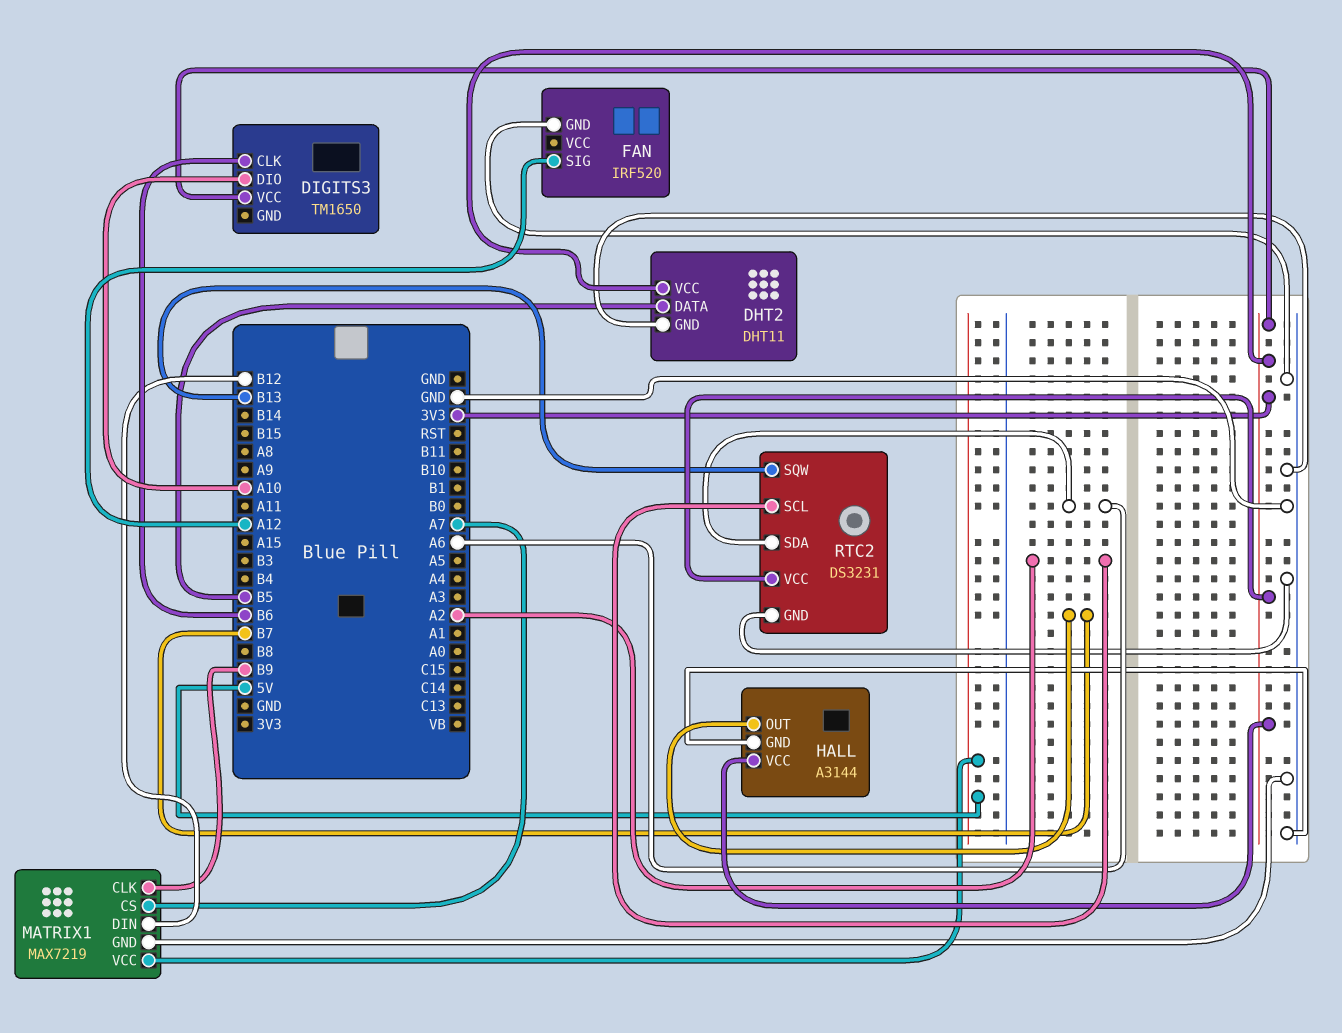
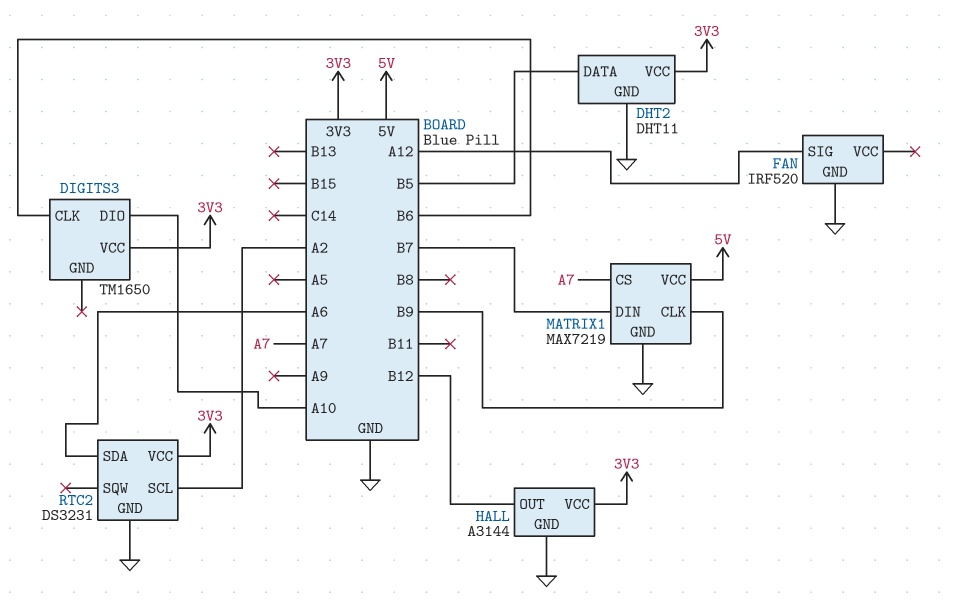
HALL pin OUT: B7 -> B12
MATRIX1 pin DIN: B12 -> B7
RTC2 pin SQW: B13 -> none

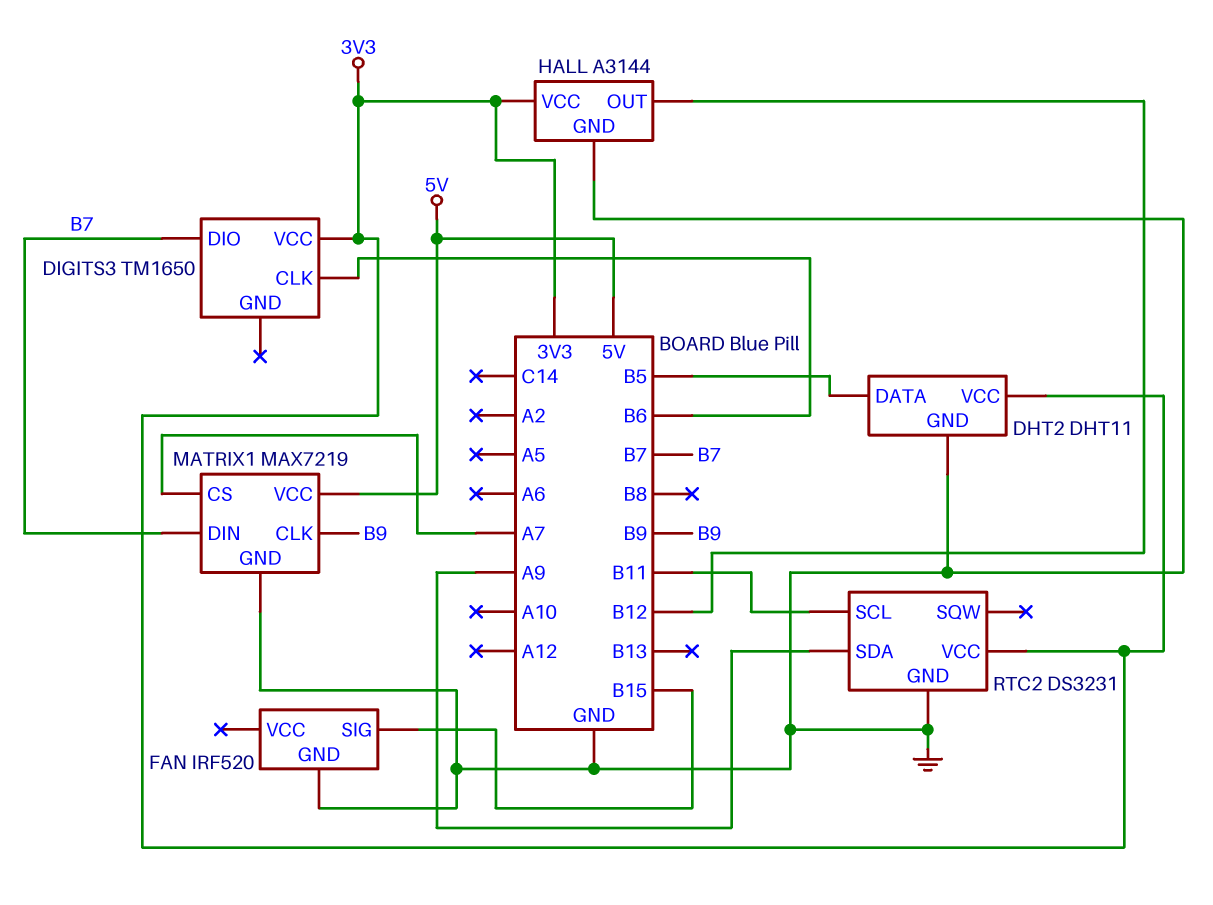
DIGITS3 pin DIO: A10 -> B7
FAN pin SIG: A12 -> B15
RTC2 pin SCL: A2 -> B11
RTC2 pin SDA: A6 -> A9

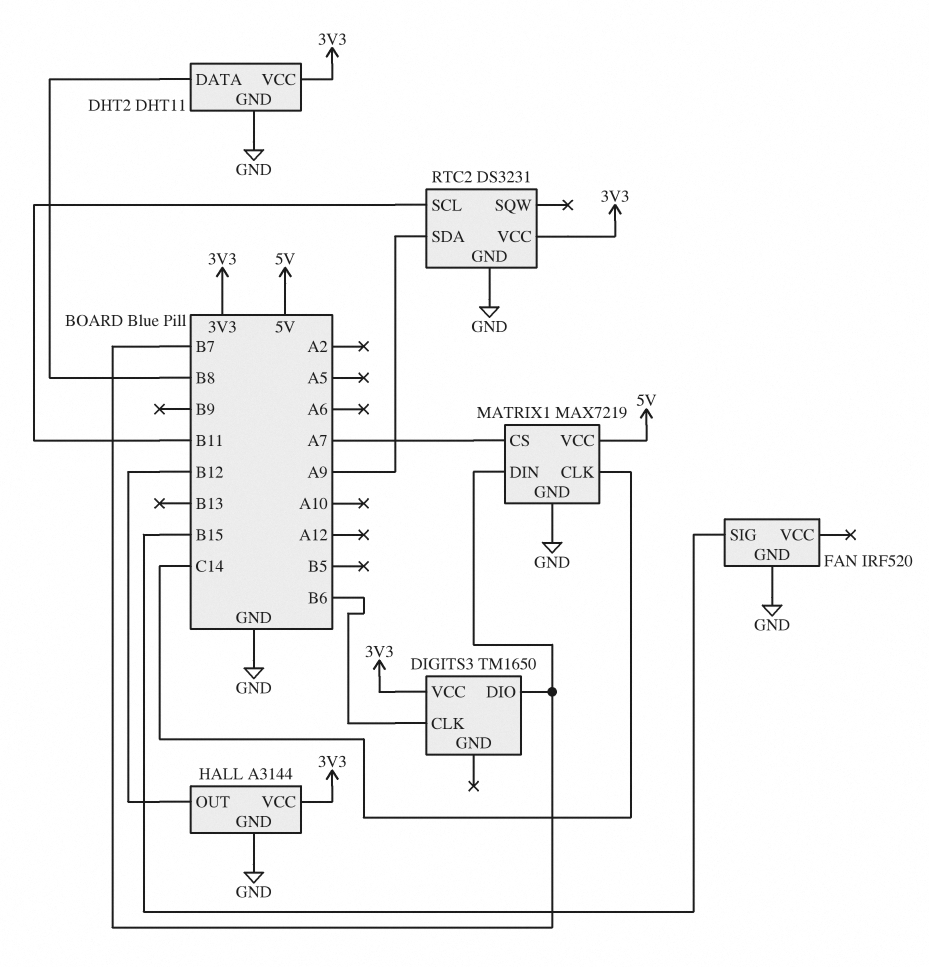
DHT2 pin DATA: B5 -> B8
MATRIX1 pin CLK: B9 -> C14

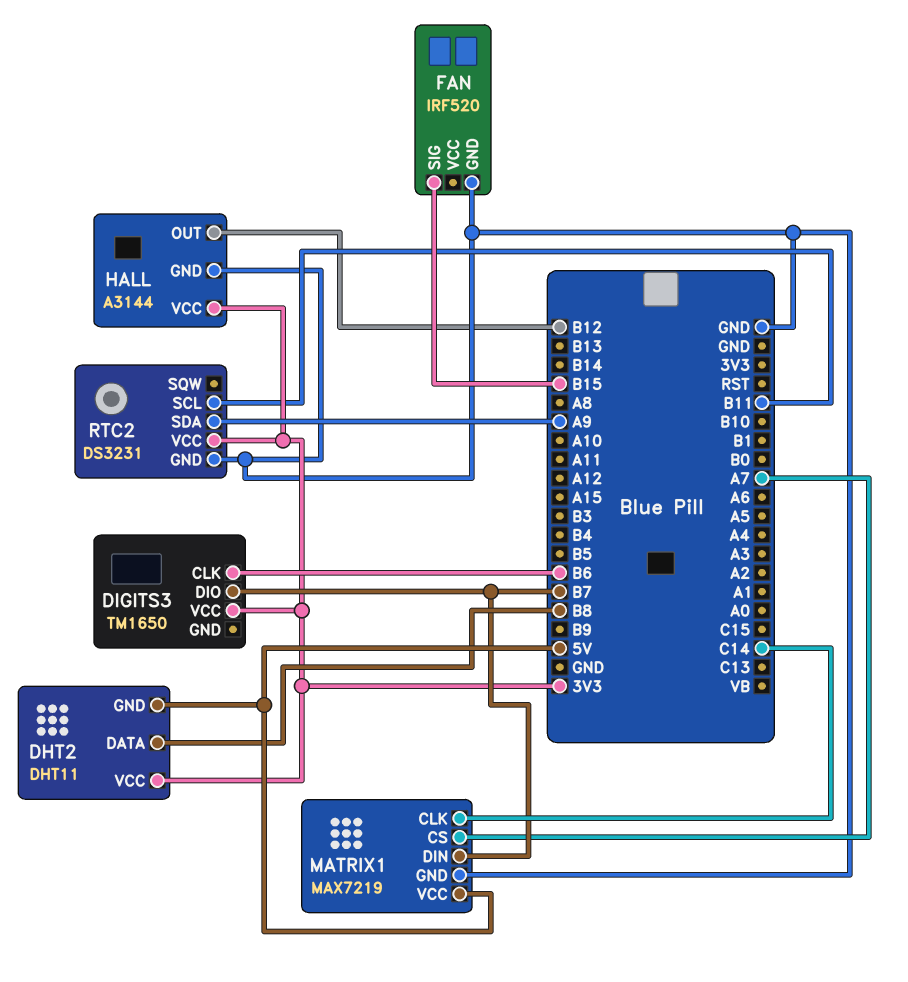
DHT2 pin GND: GND -> 5V

